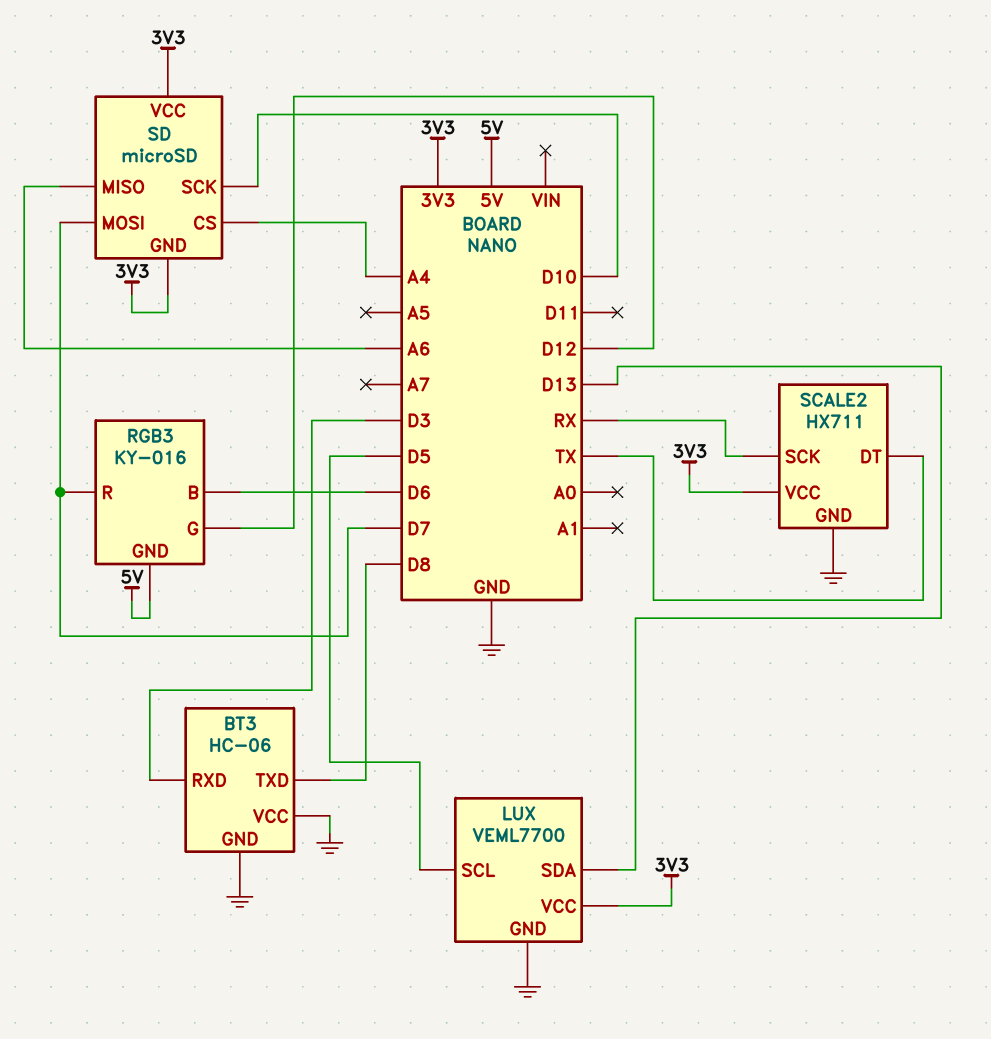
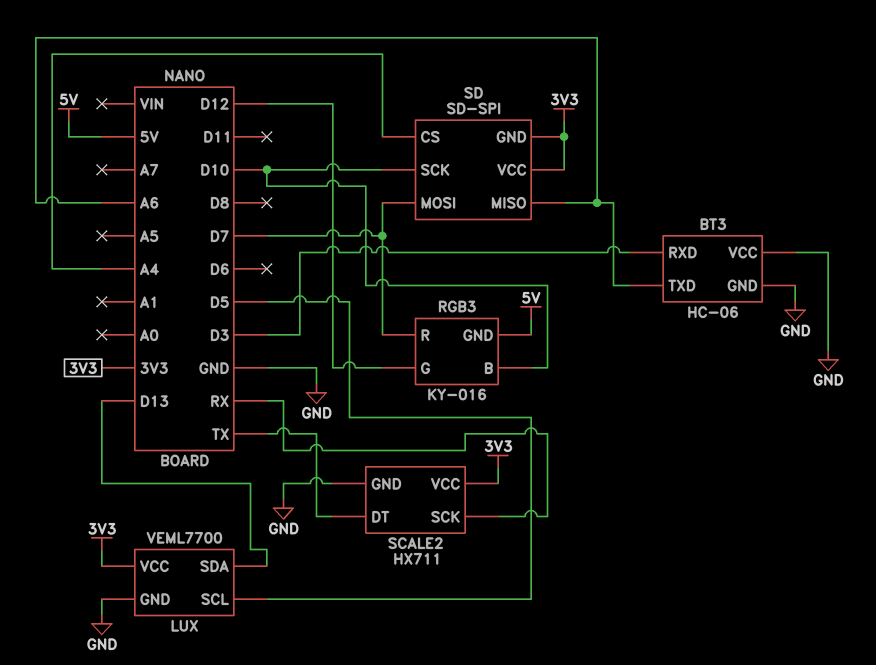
BT3 pin TXD: D8 -> A6
RGB3 pin B: D6 -> D10
SD: microSD -> SD-SPI

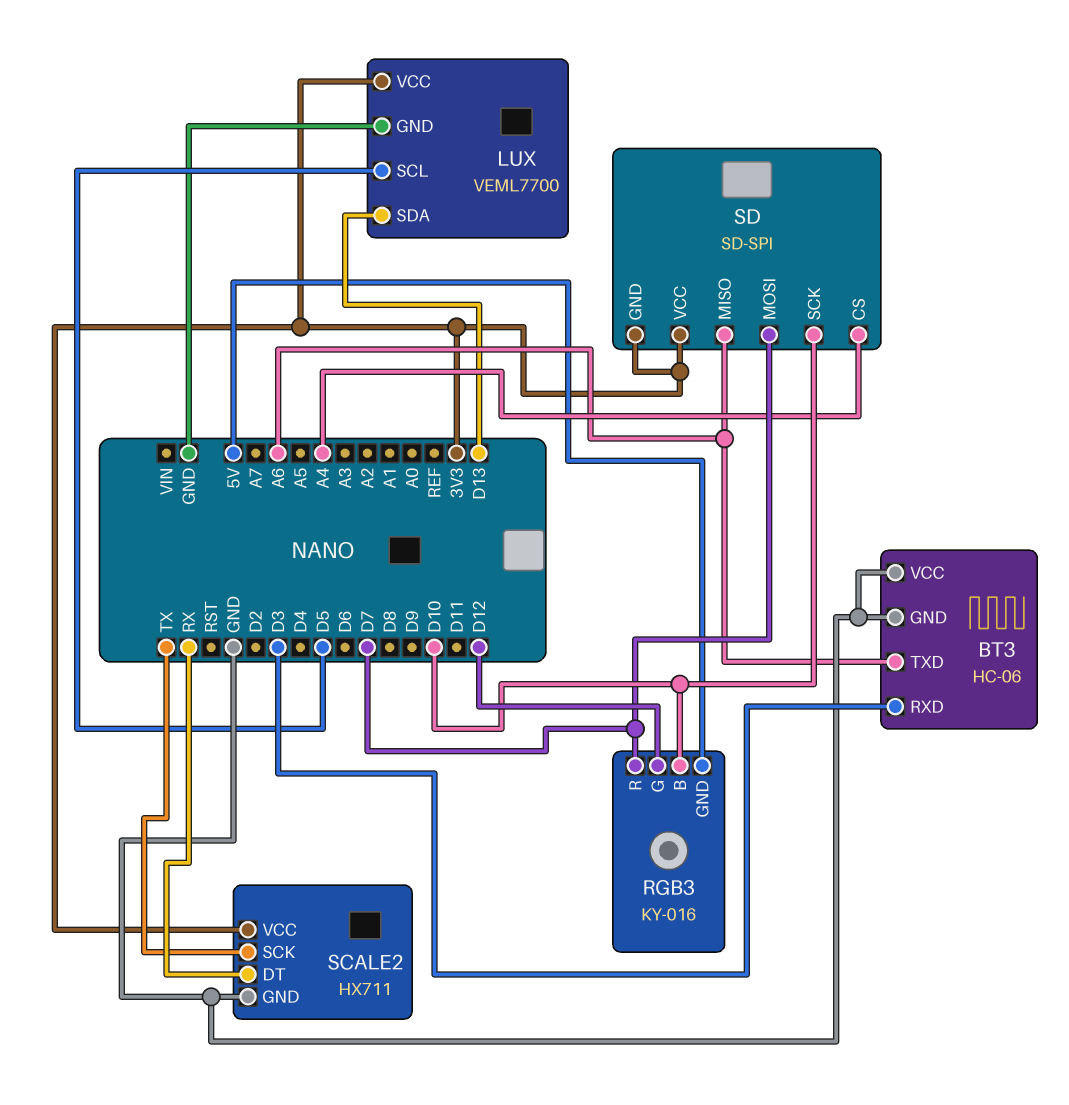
SCALE2 pin DT: TX -> RX
SCALE2 pin SCK: RX -> TX

